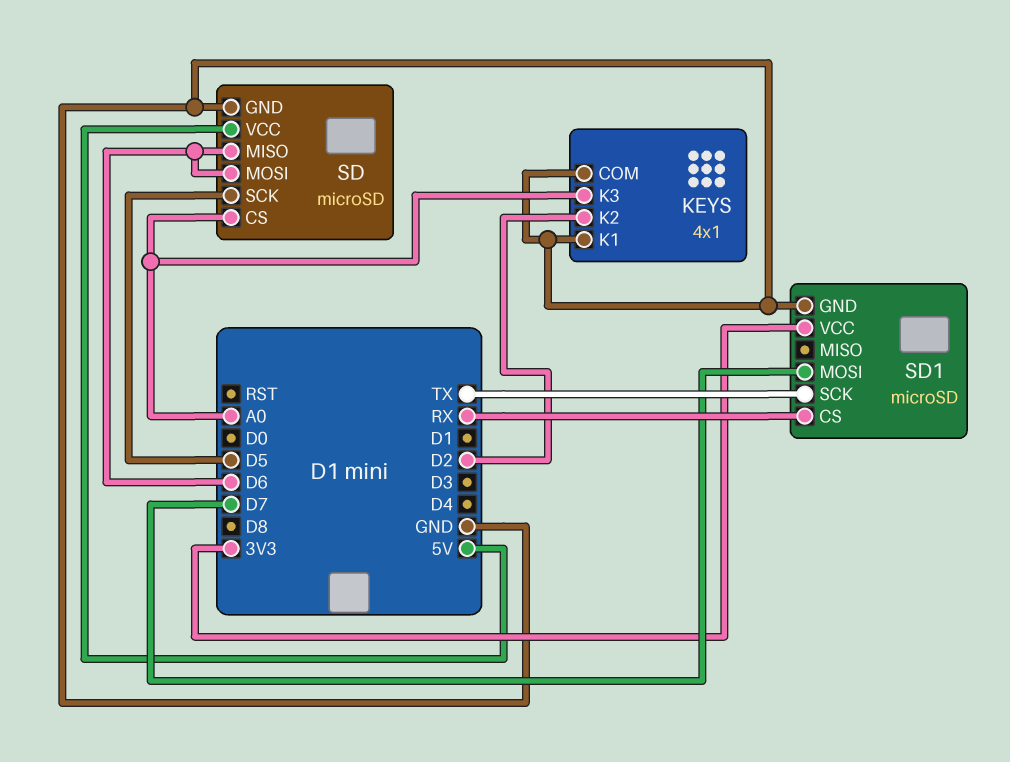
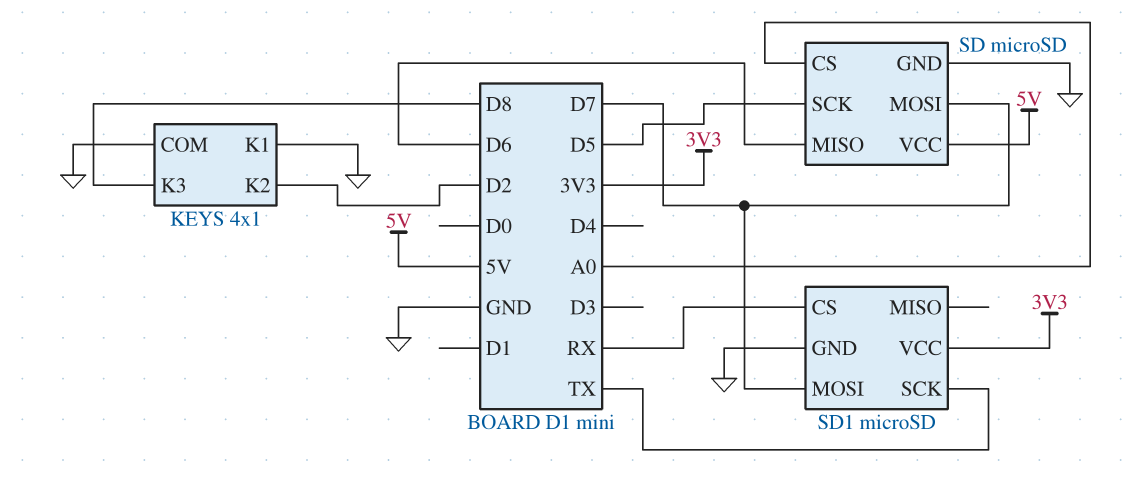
KEYS pin K3: A0 -> D8
SD pin MOSI: D6 -> D7

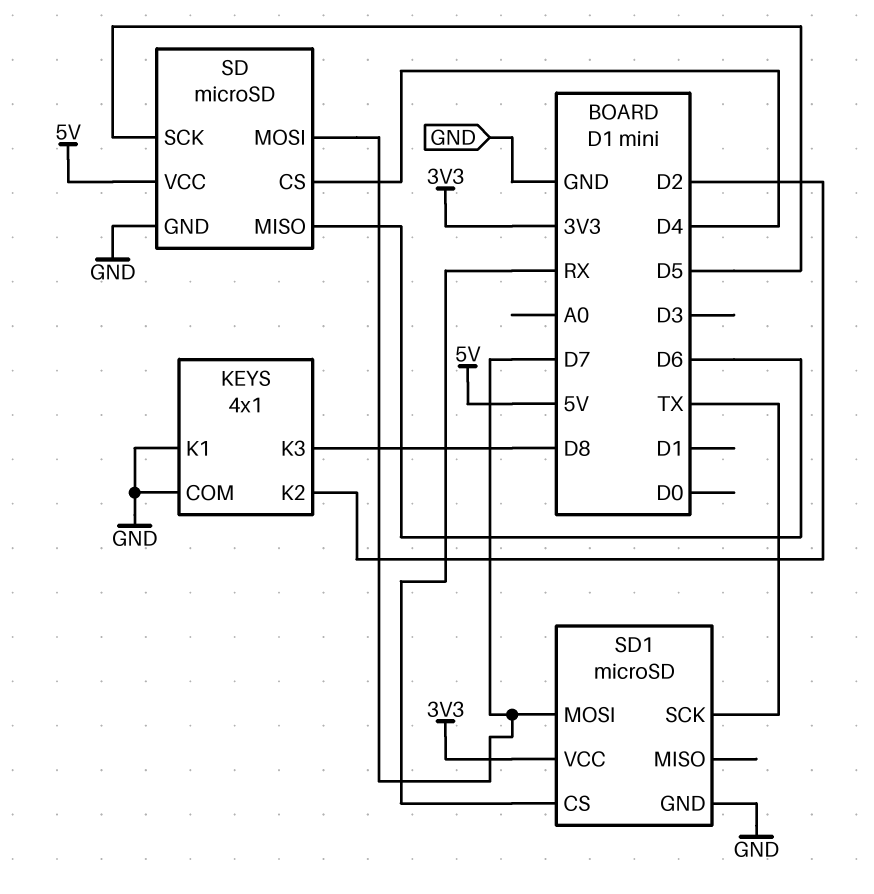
SD pin CS: A0 -> D4

